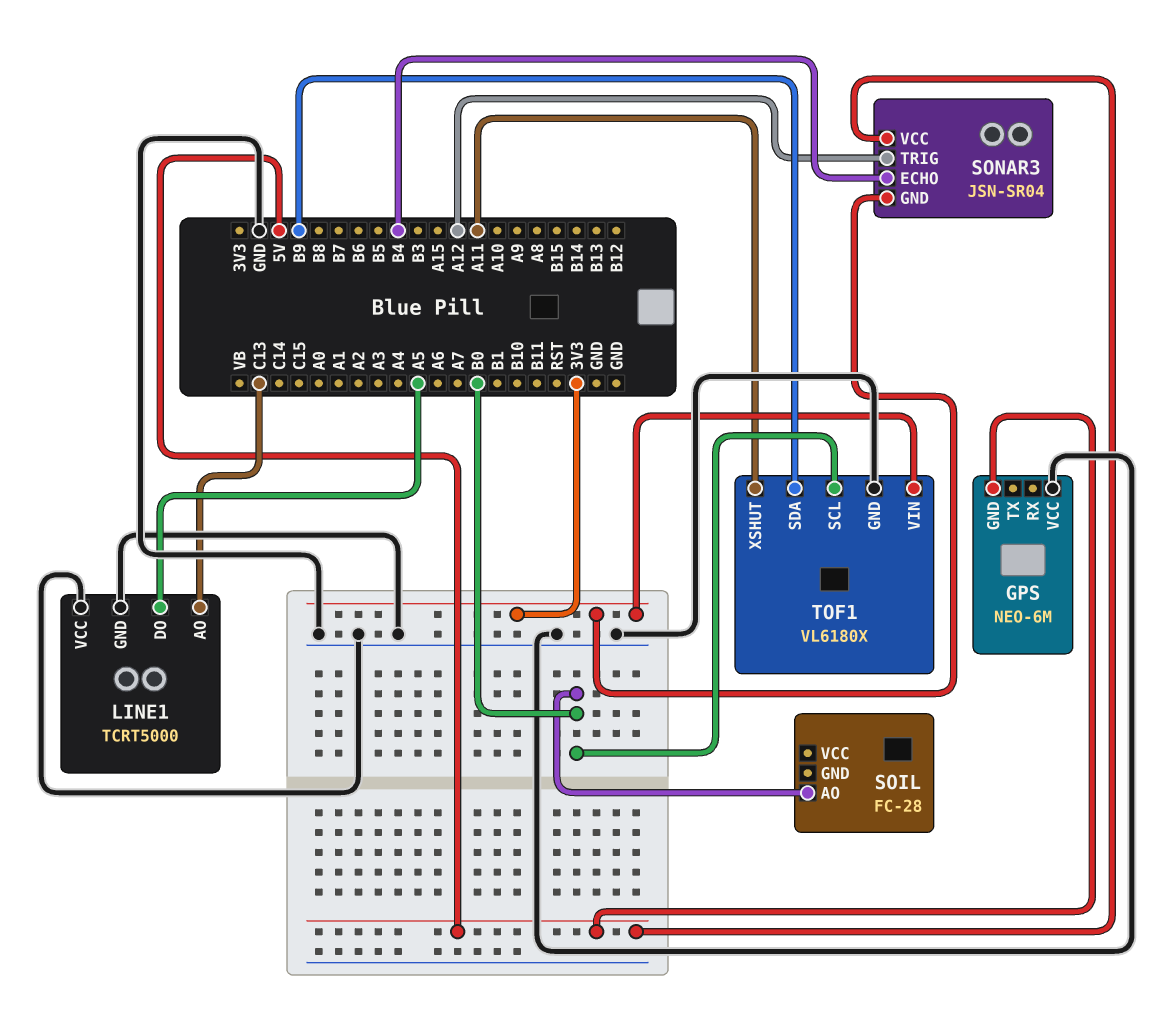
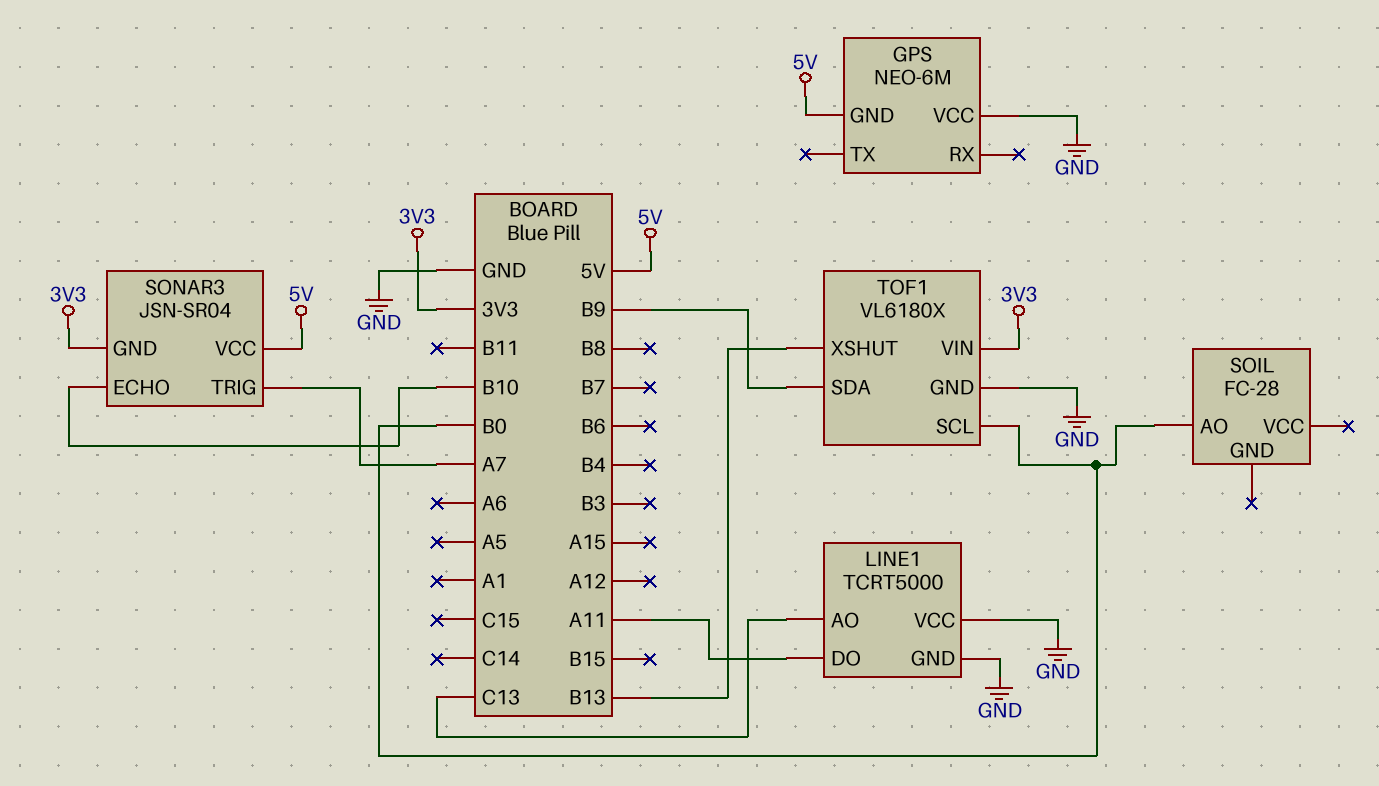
LINE1 pin DO: A5 -> A11
SONAR3 pin ECHO: B4 -> B10
SONAR3 pin TRIG: A12 -> A7
TOF1 pin XSHUT: A11 -> B13

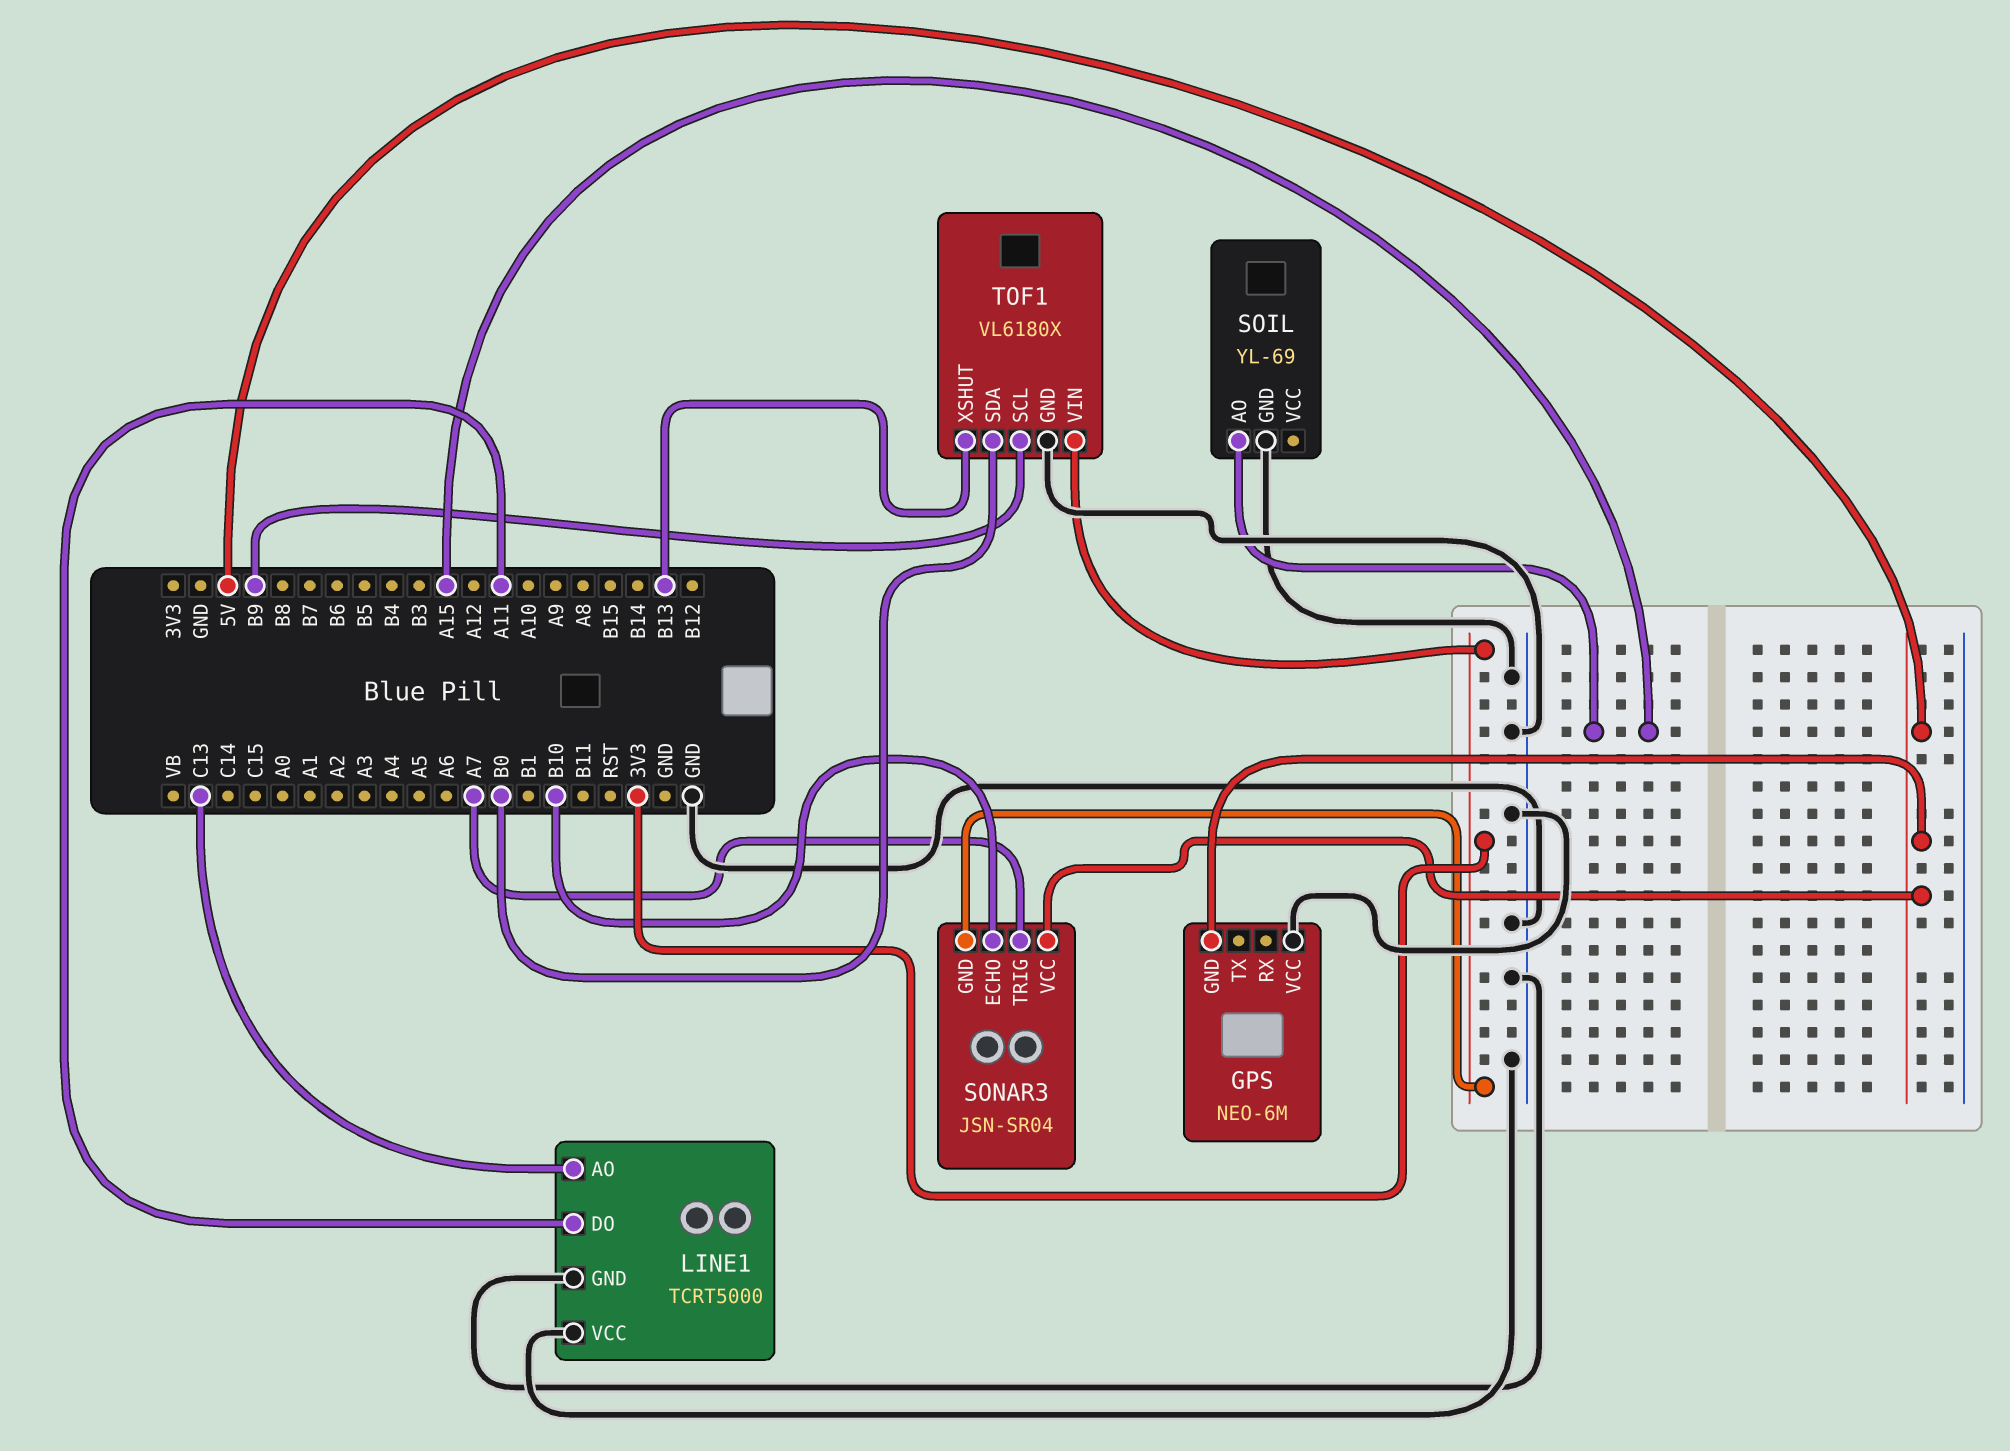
SOIL: FC-28 -> YL-69
SOIL pin AO: B0 -> A15
SOIL pin GND: none -> GND
TOF1 pin SCL: B0 -> B9
TOF1 pin SDA: B9 -> B0

